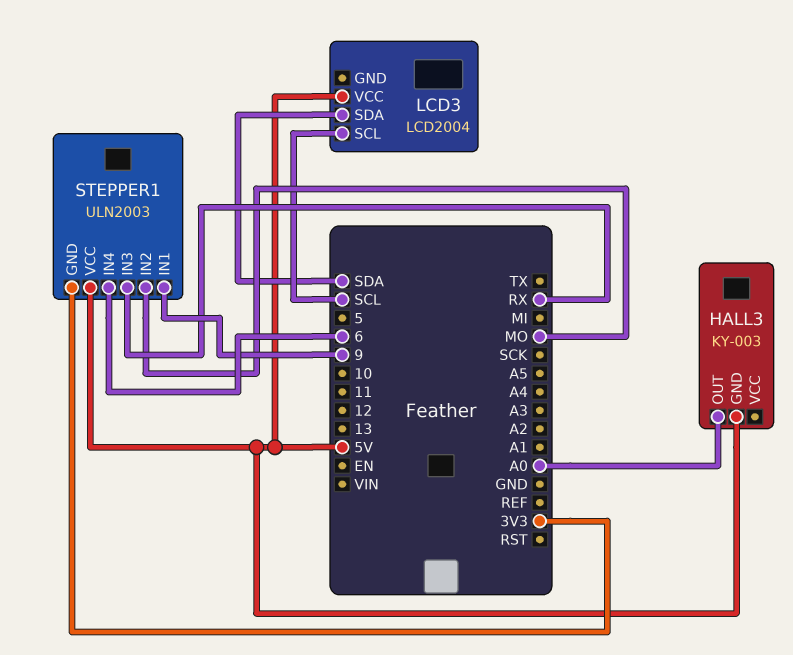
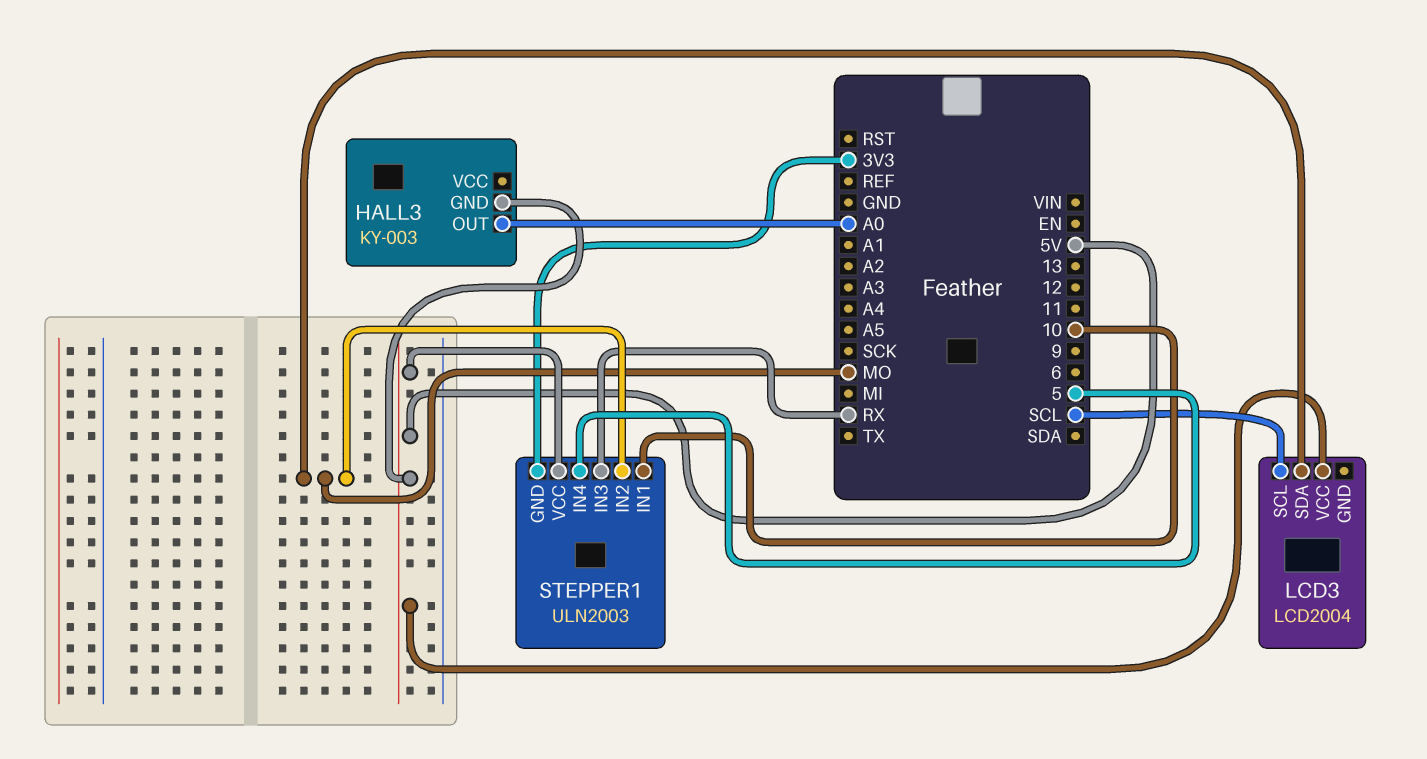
LCD3 pin SDA: SDA -> MO
STEPPER1 pin IN1: 9 -> 10
STEPPER1 pin IN4: 6 -> 5

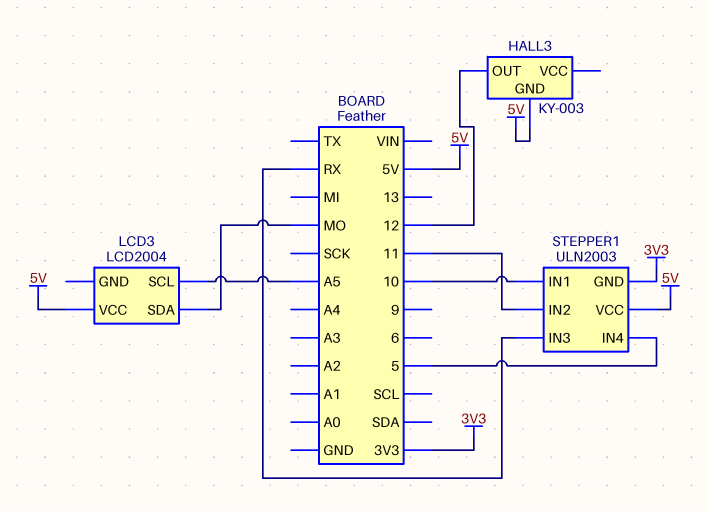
HALL3 pin OUT: A0 -> 12
LCD3 pin SCL: SCL -> A5
STEPPER1 pin IN2: MO -> 11

